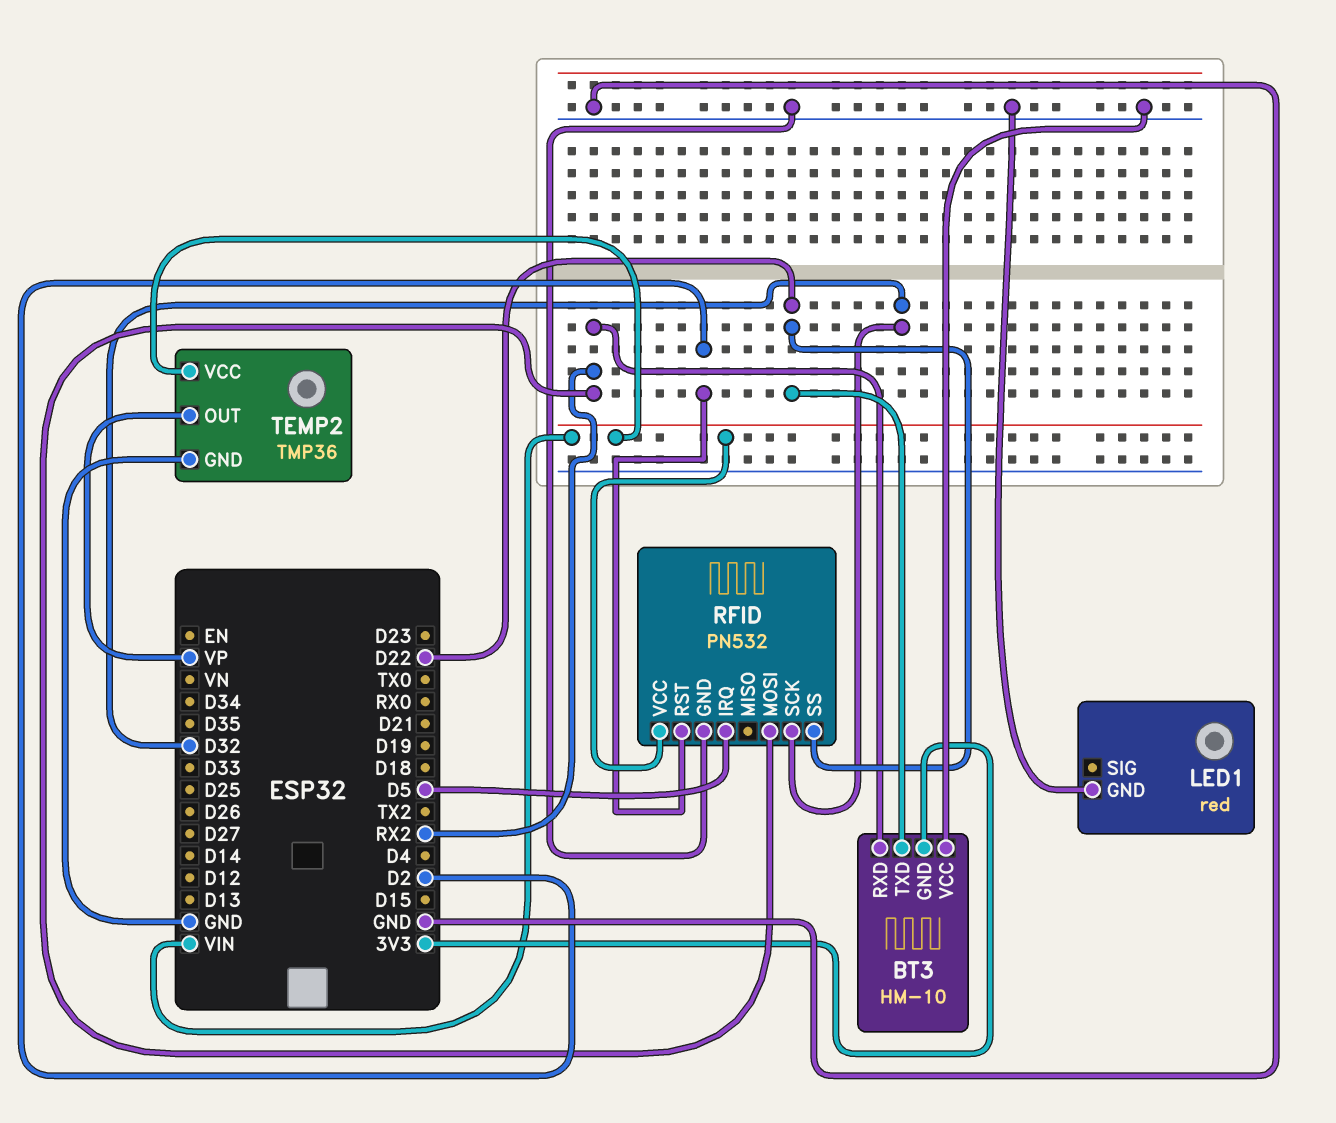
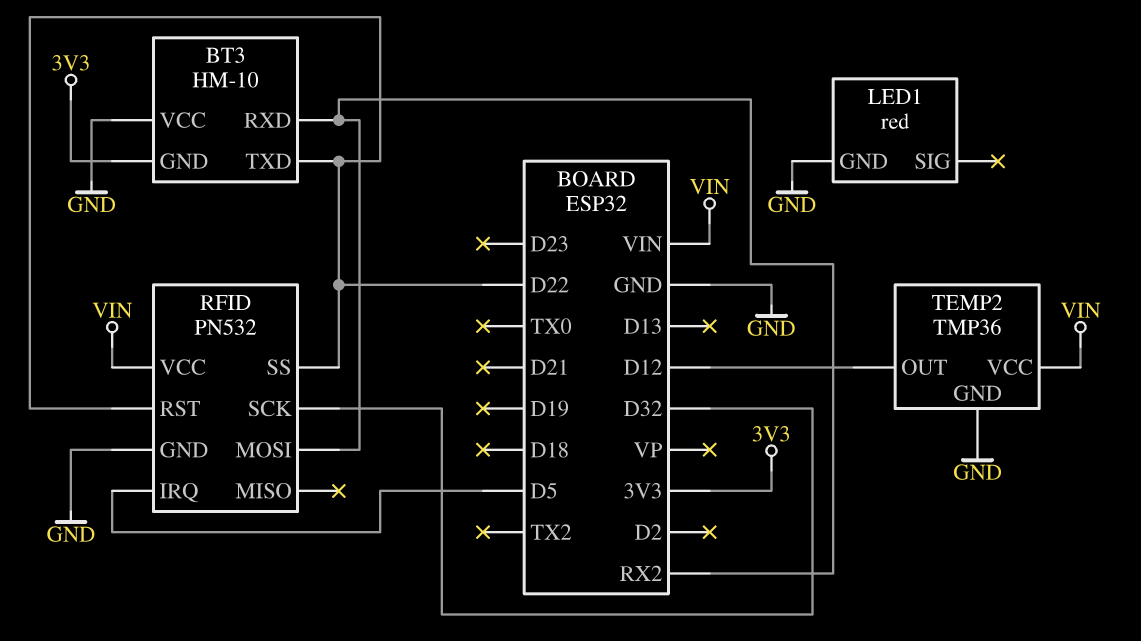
RFID pin RST: D2 -> D22
TEMP2 pin OUT: VP -> D12

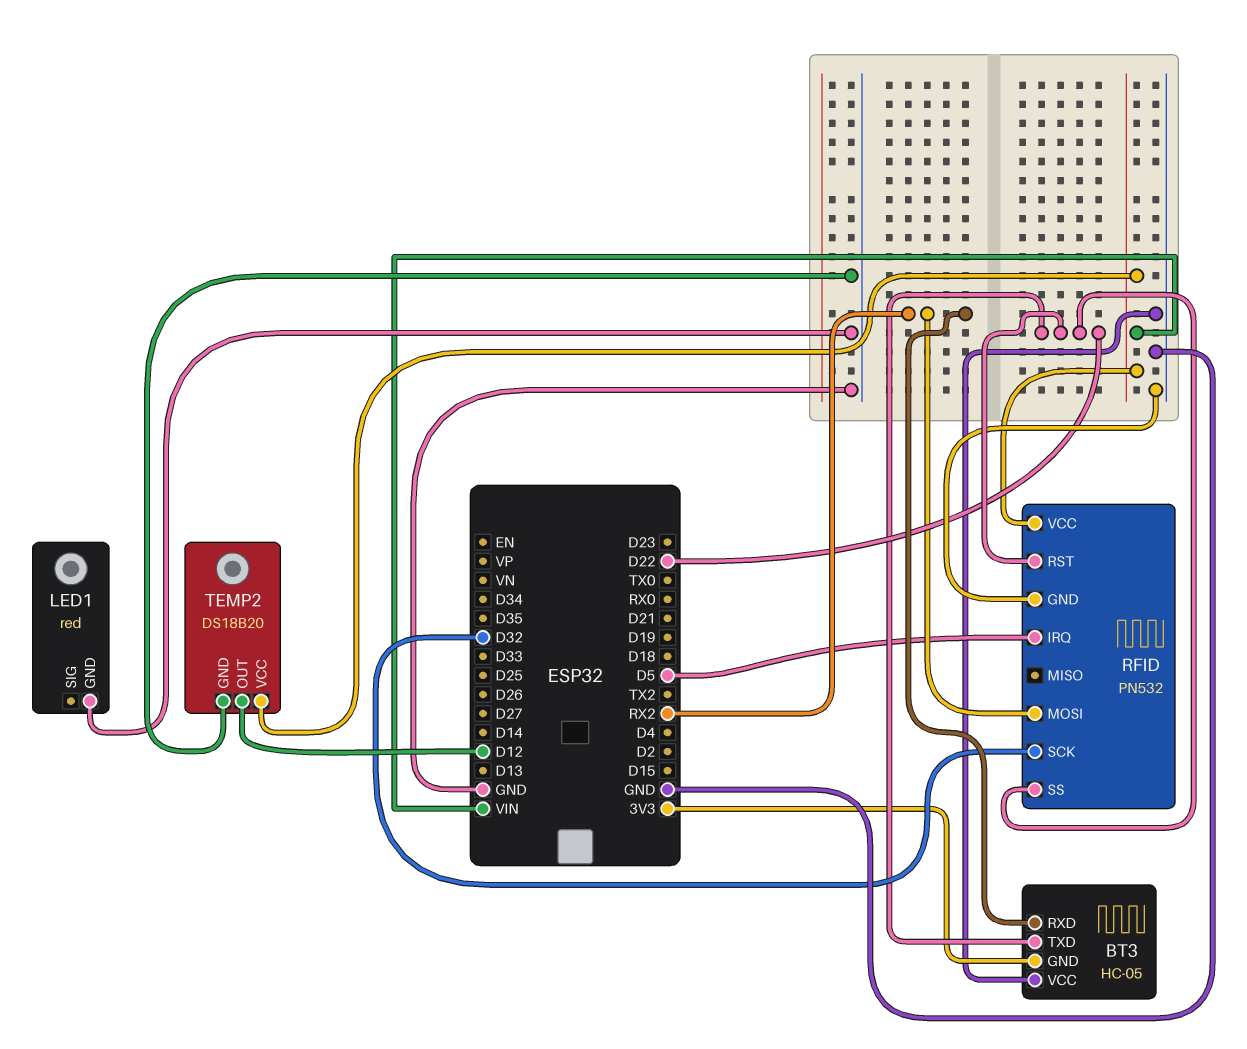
BT3: HM-10 -> HC-05
TEMP2: TMP36 -> DS18B20

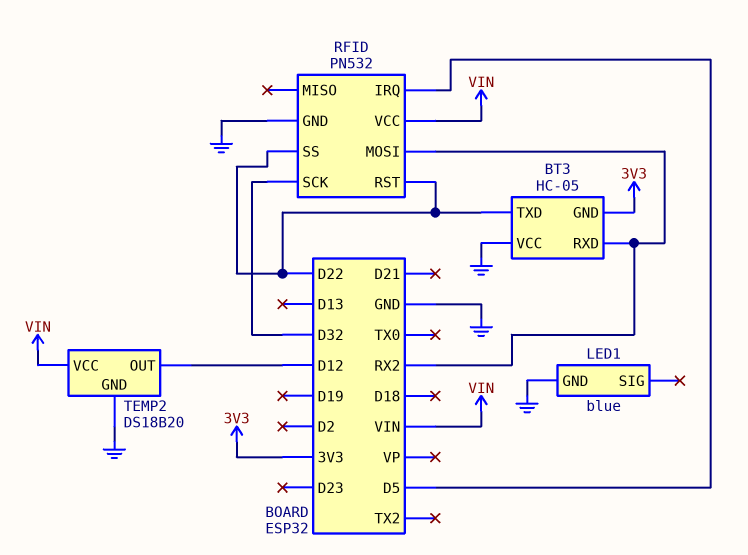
LED1: red -> blue

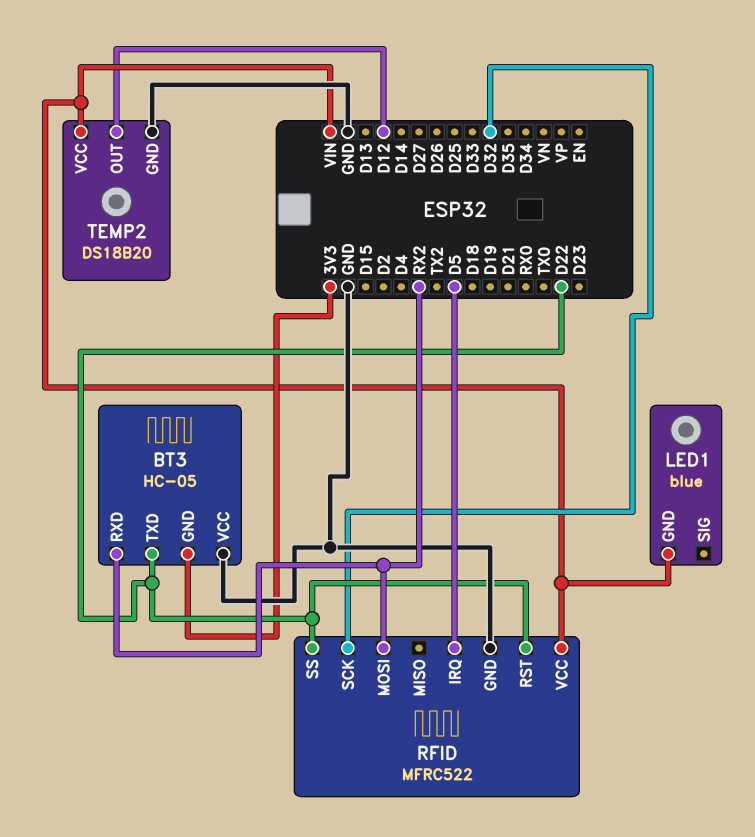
LED1 pin GND: GND -> VIN
RFID: PN532 -> MFRC522

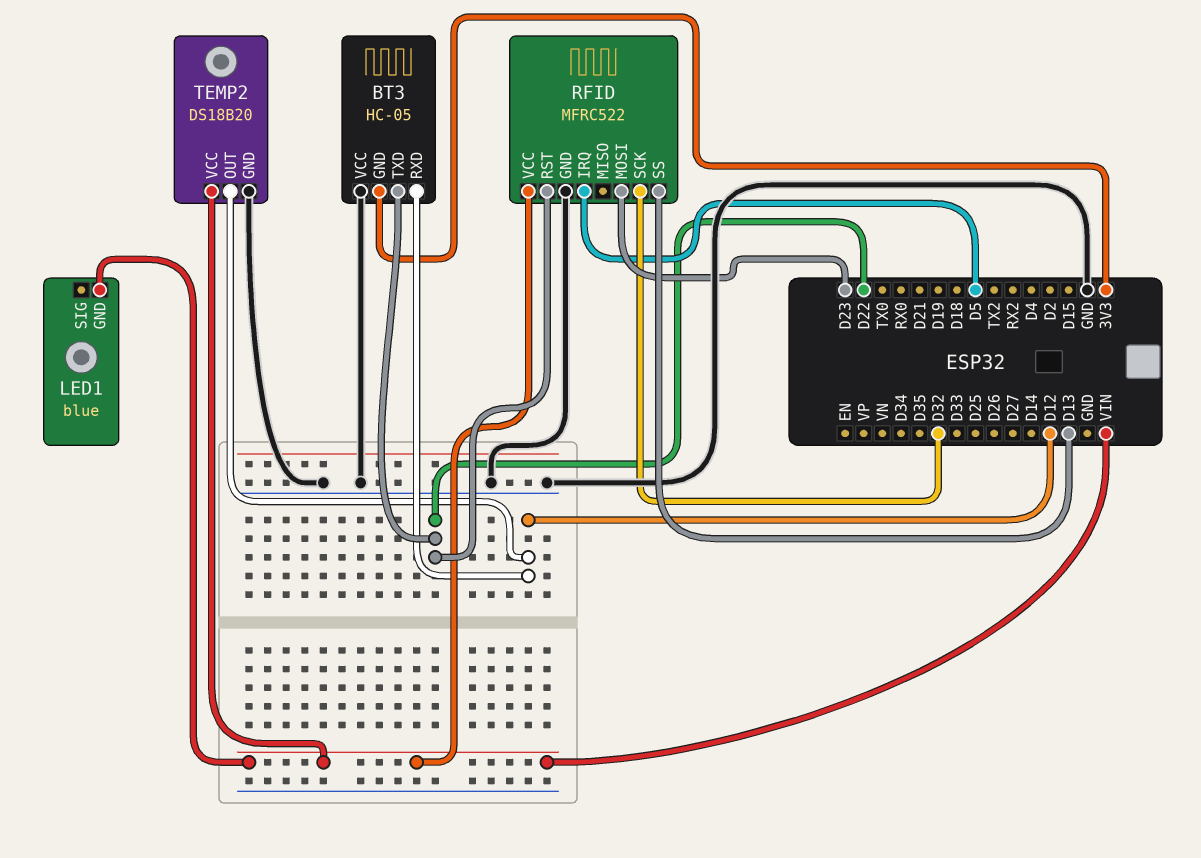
BT3 pin RXD: RX2 -> D12
RFID pin MOSI: RX2 -> D23
RFID pin SS: D22 -> D13

